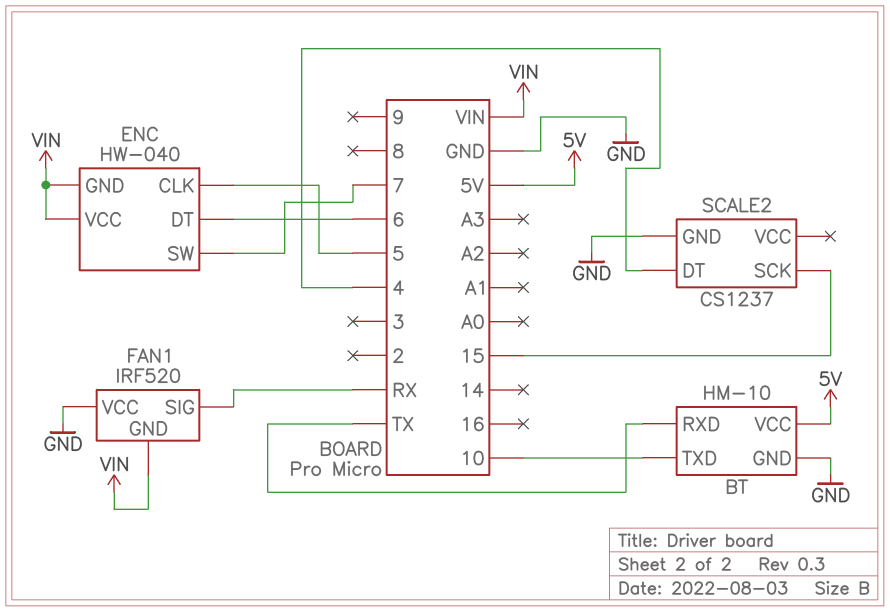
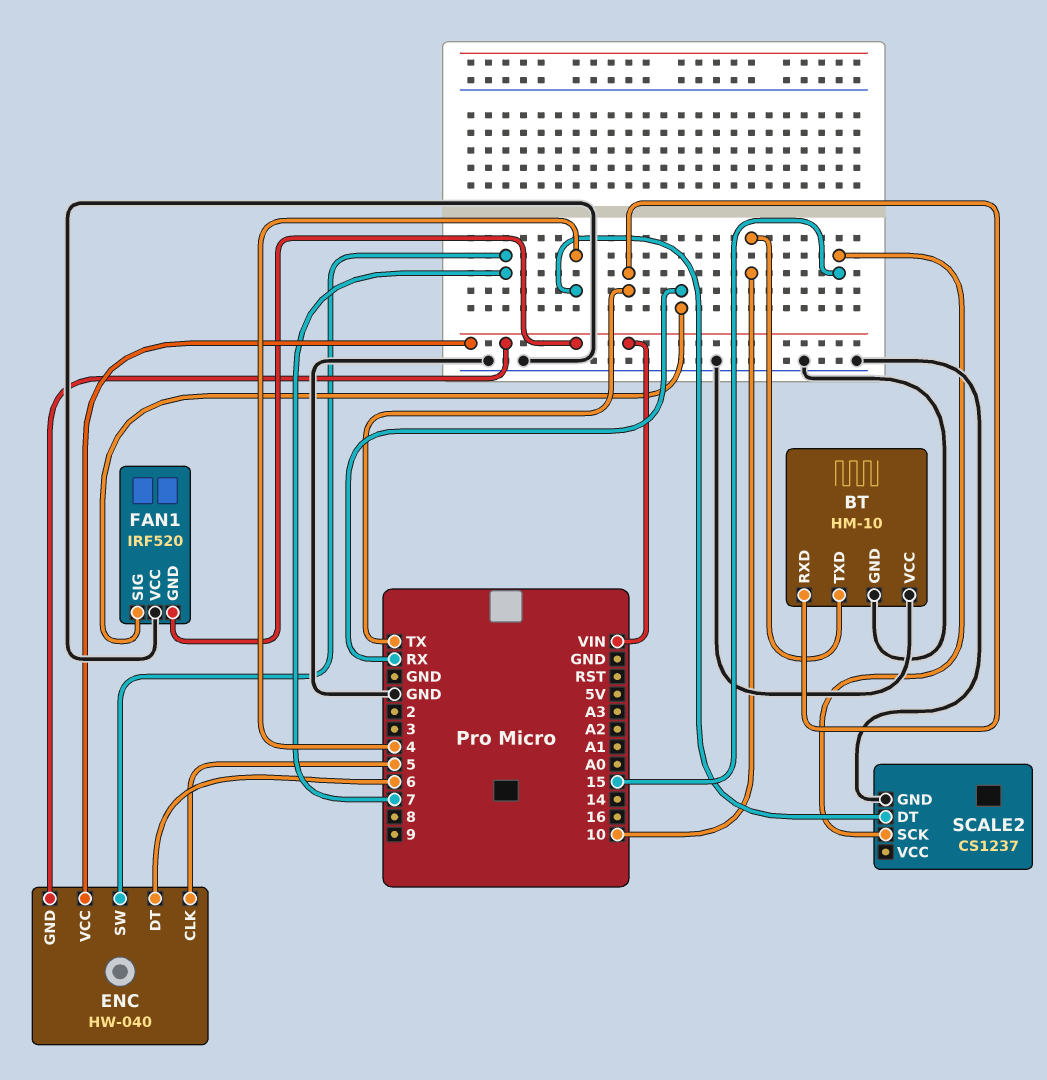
BT pin VCC: 5V -> GND

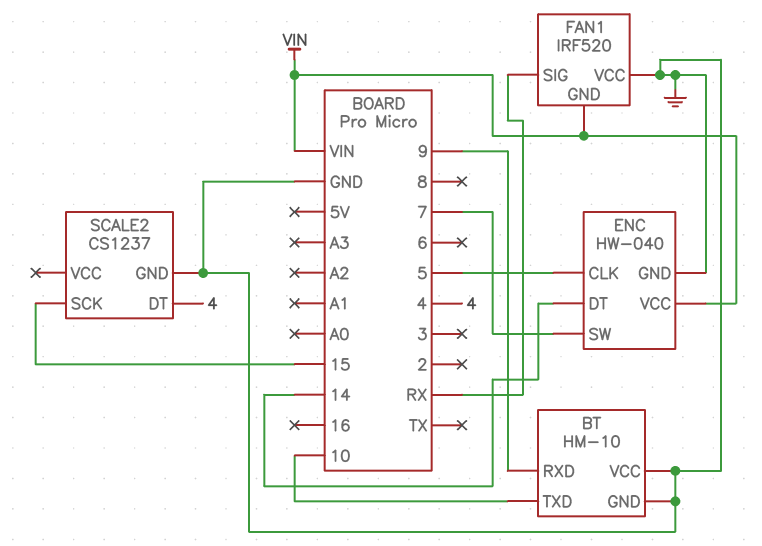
BT pin RXD: TX -> 9
ENC pin DT: 6 -> 14
ENC pin GND: VIN -> GND

